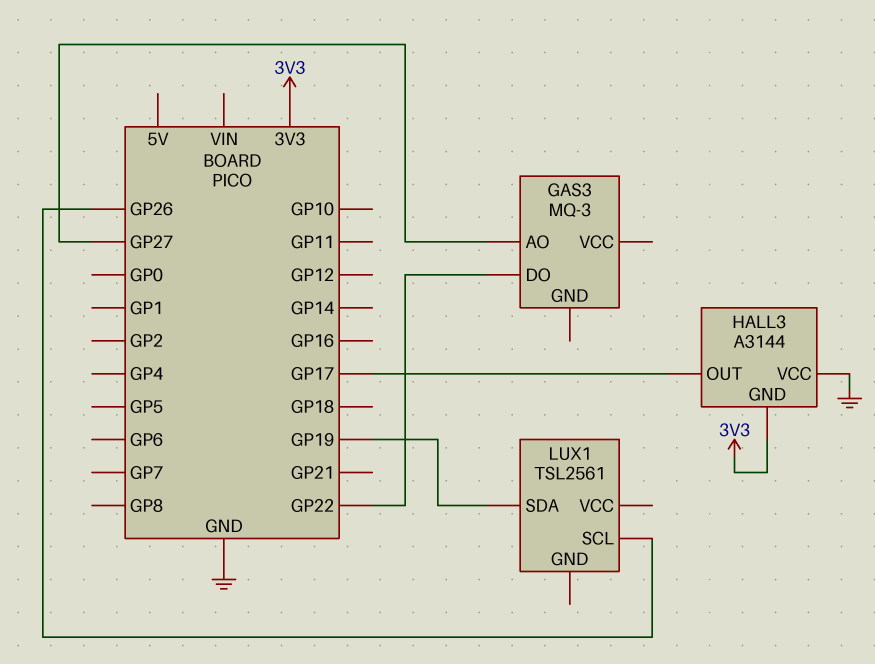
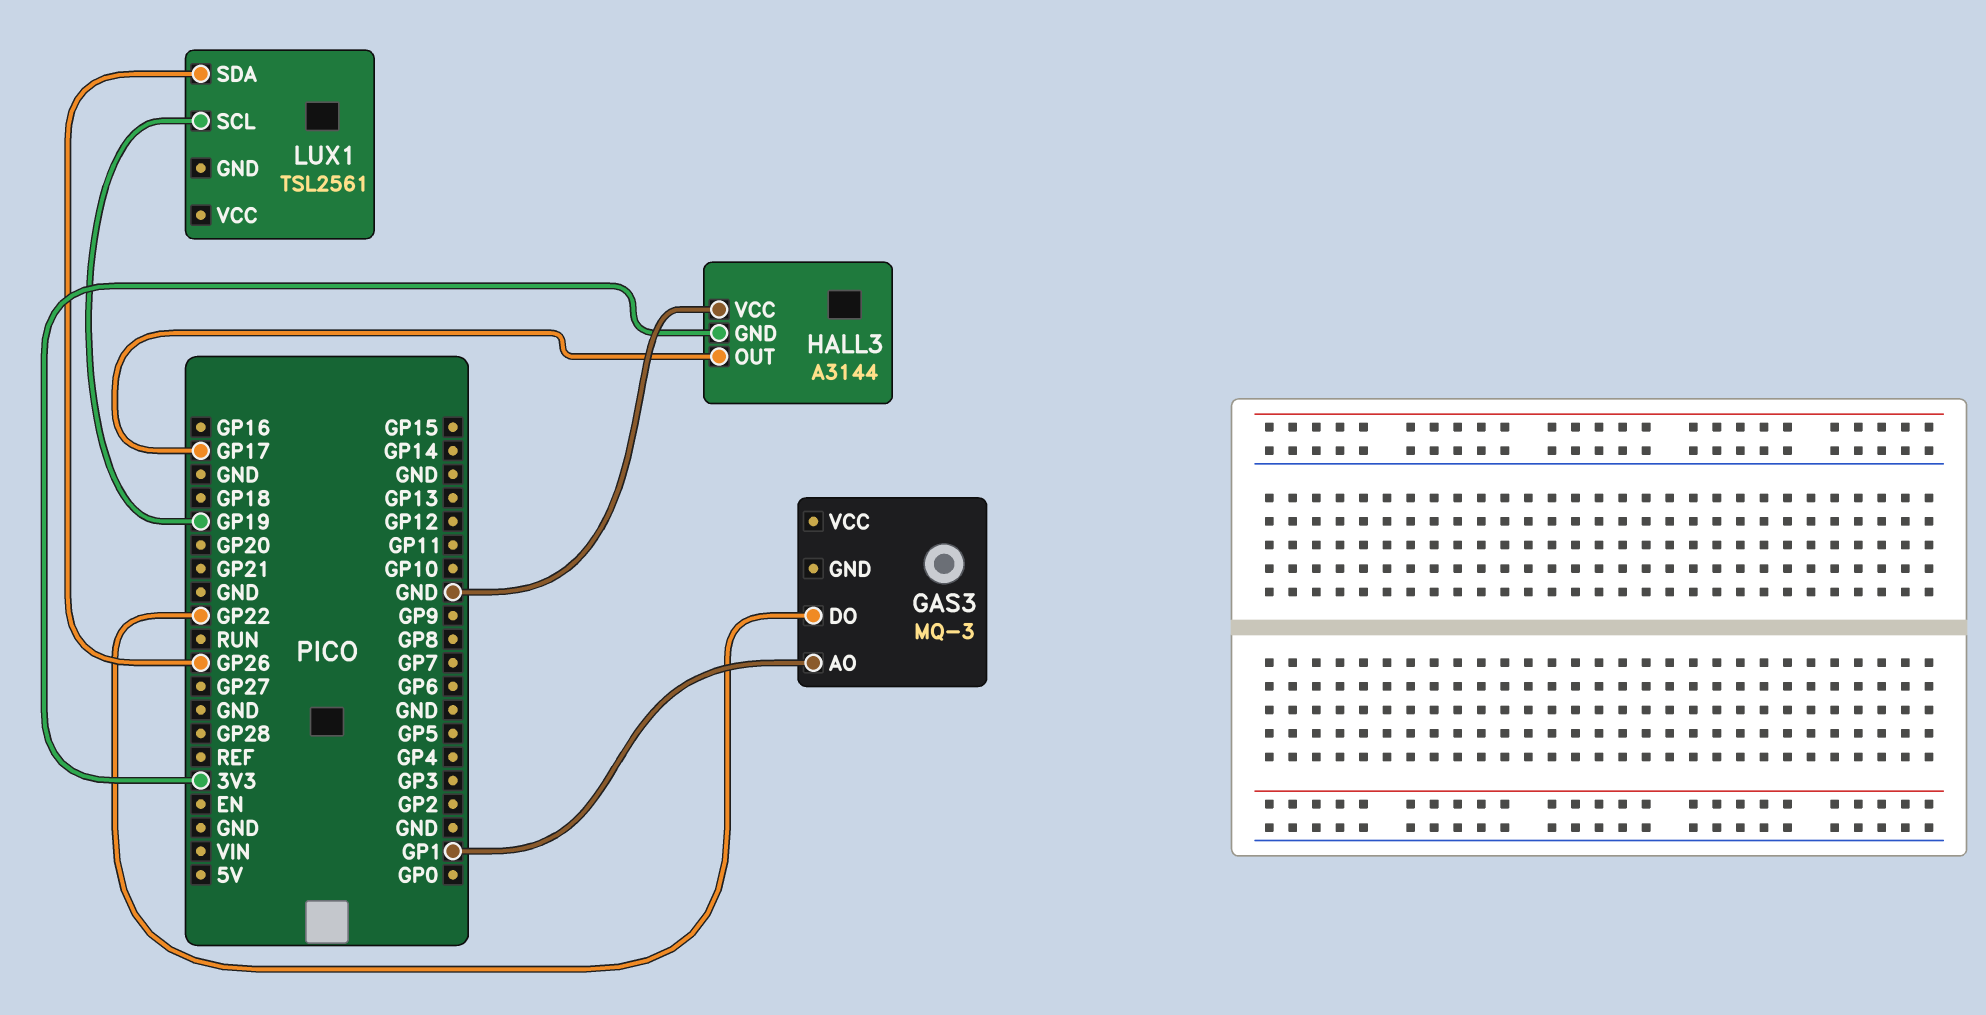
GAS3 pin AO: GP27 -> GP1
LUX1 pin SCL: GP26 -> GP19
LUX1 pin SDA: GP19 -> GP26

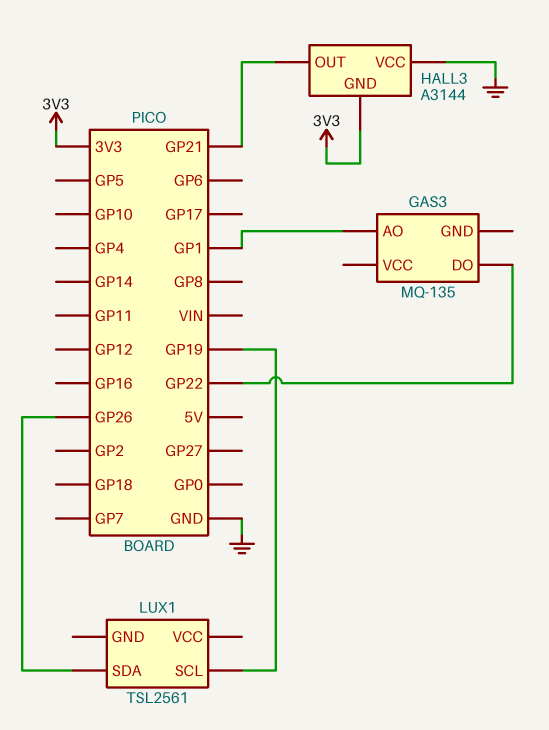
GAS3: MQ-3 -> MQ-135
HALL3 pin OUT: GP17 -> GP21

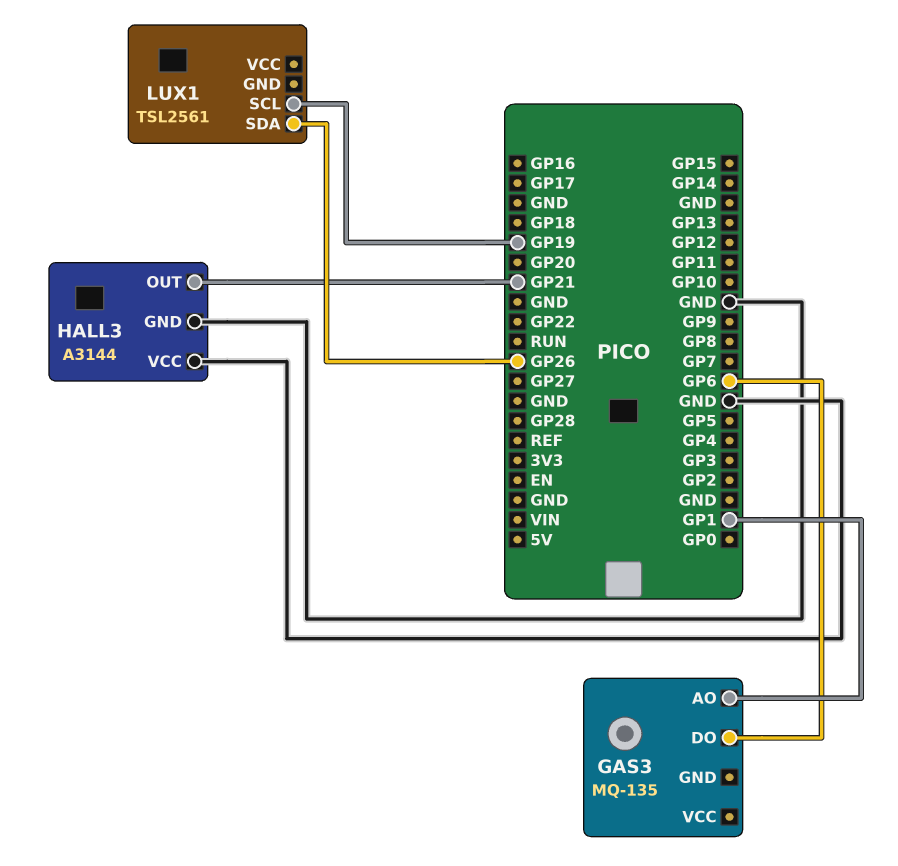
GAS3 pin DO: GP22 -> GP6
HALL3 pin GND: 3V3 -> GND

